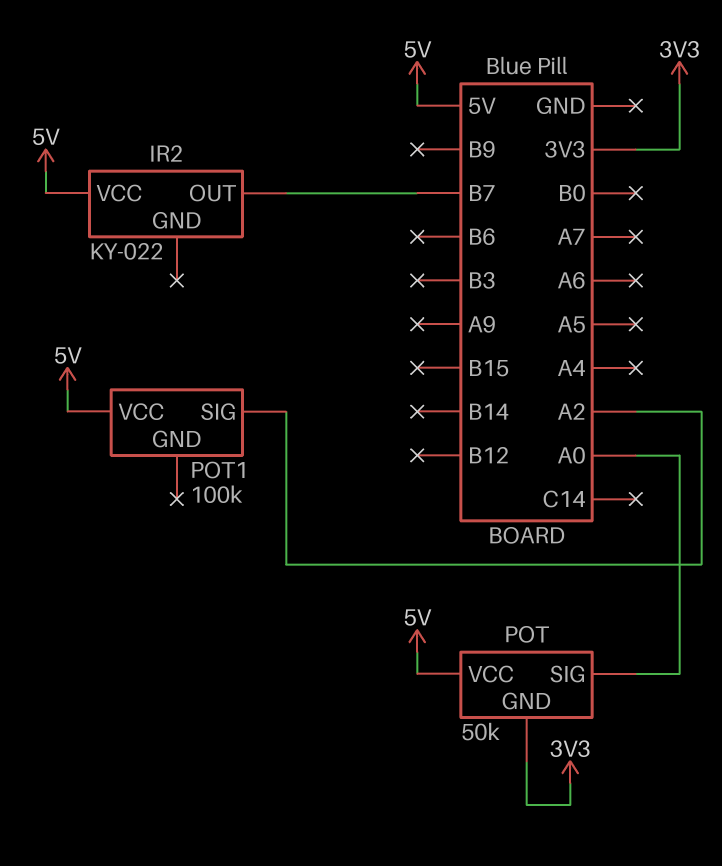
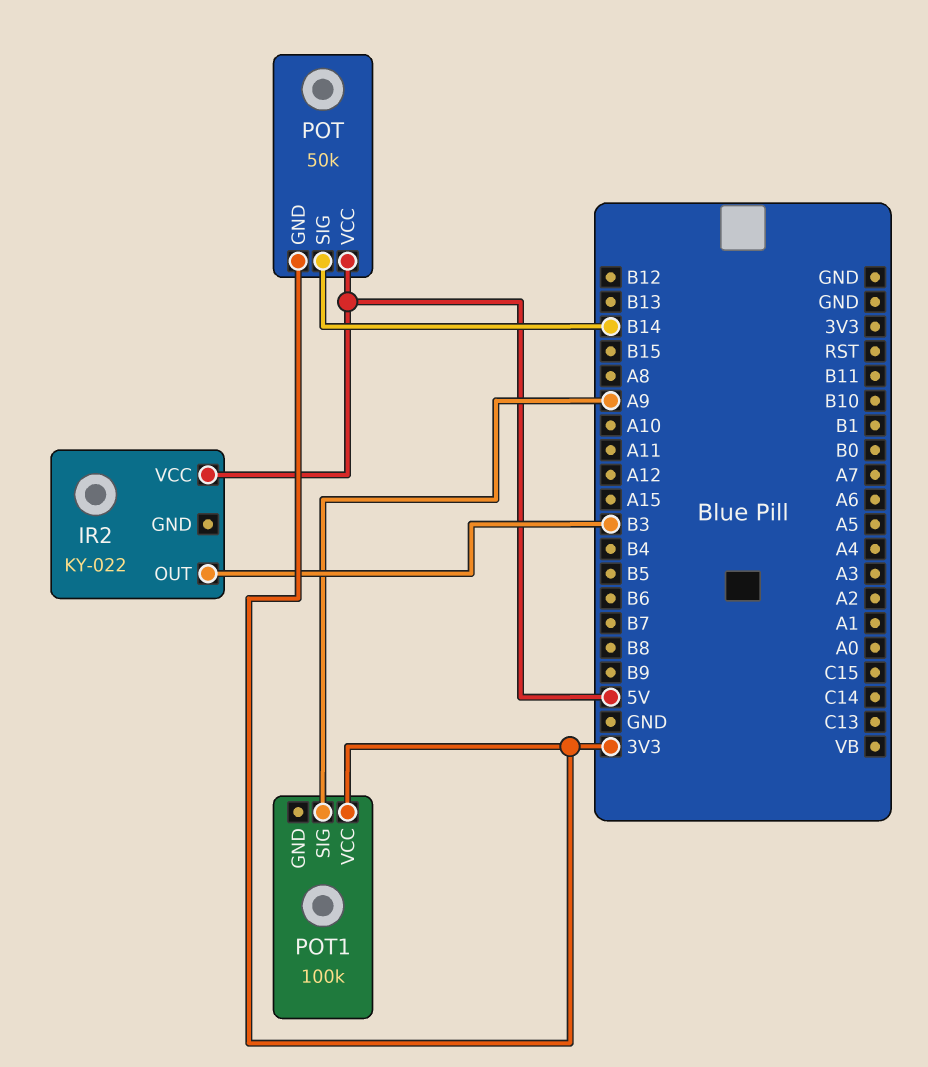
IR2 pin OUT: B7 -> B3
POT pin SIG: A0 -> B14
POT1 pin SIG: A2 -> A9
POT1 pin VCC: 5V -> 3V3

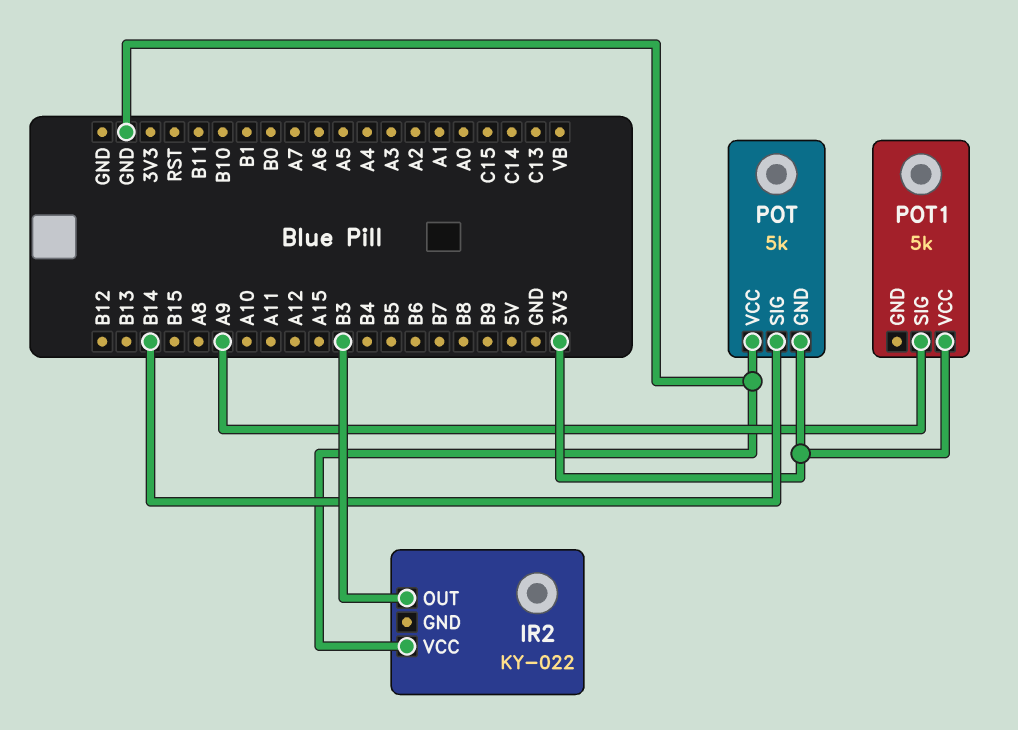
IR2 pin VCC: 5V -> GND
POT: 50k -> 5k
POT pin VCC: 5V -> GND
POT1: 100k -> 5k

